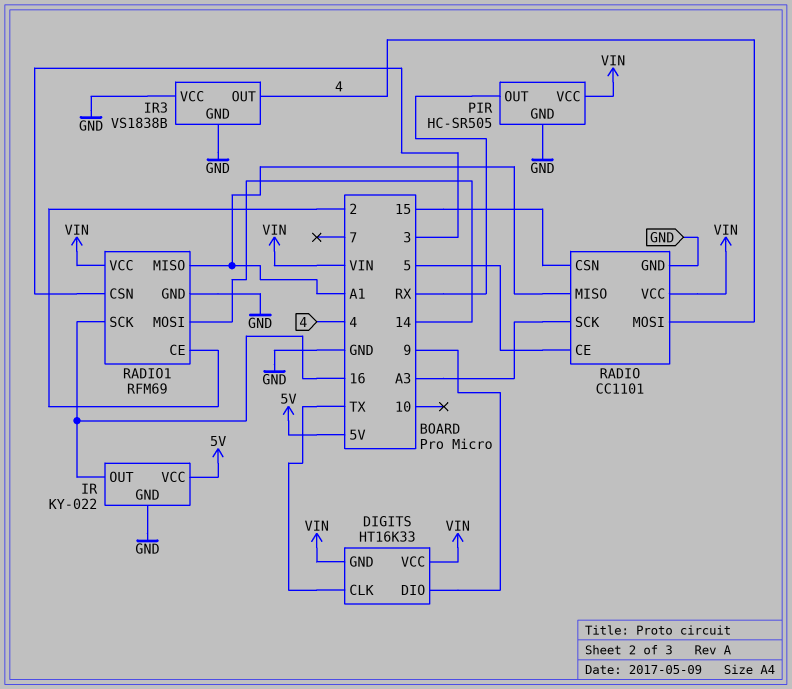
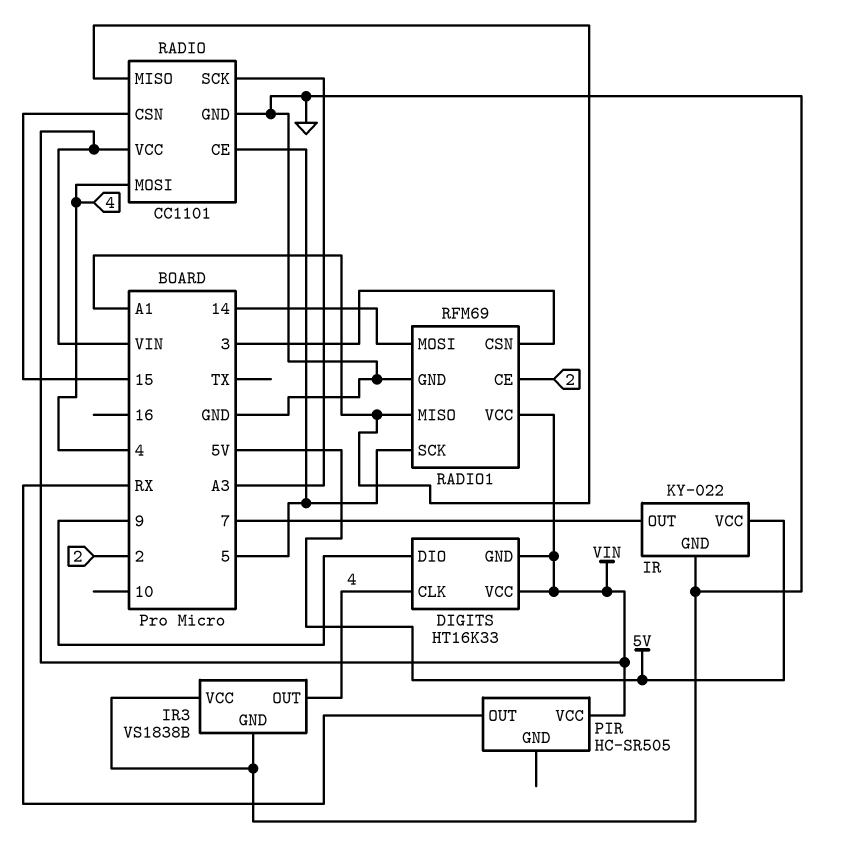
DIGITS pin CLK: TX -> 4
IR pin OUT: 16 -> 7
PIR pin GND: GND -> none
RADIO1 pin SCK: 16 -> 5

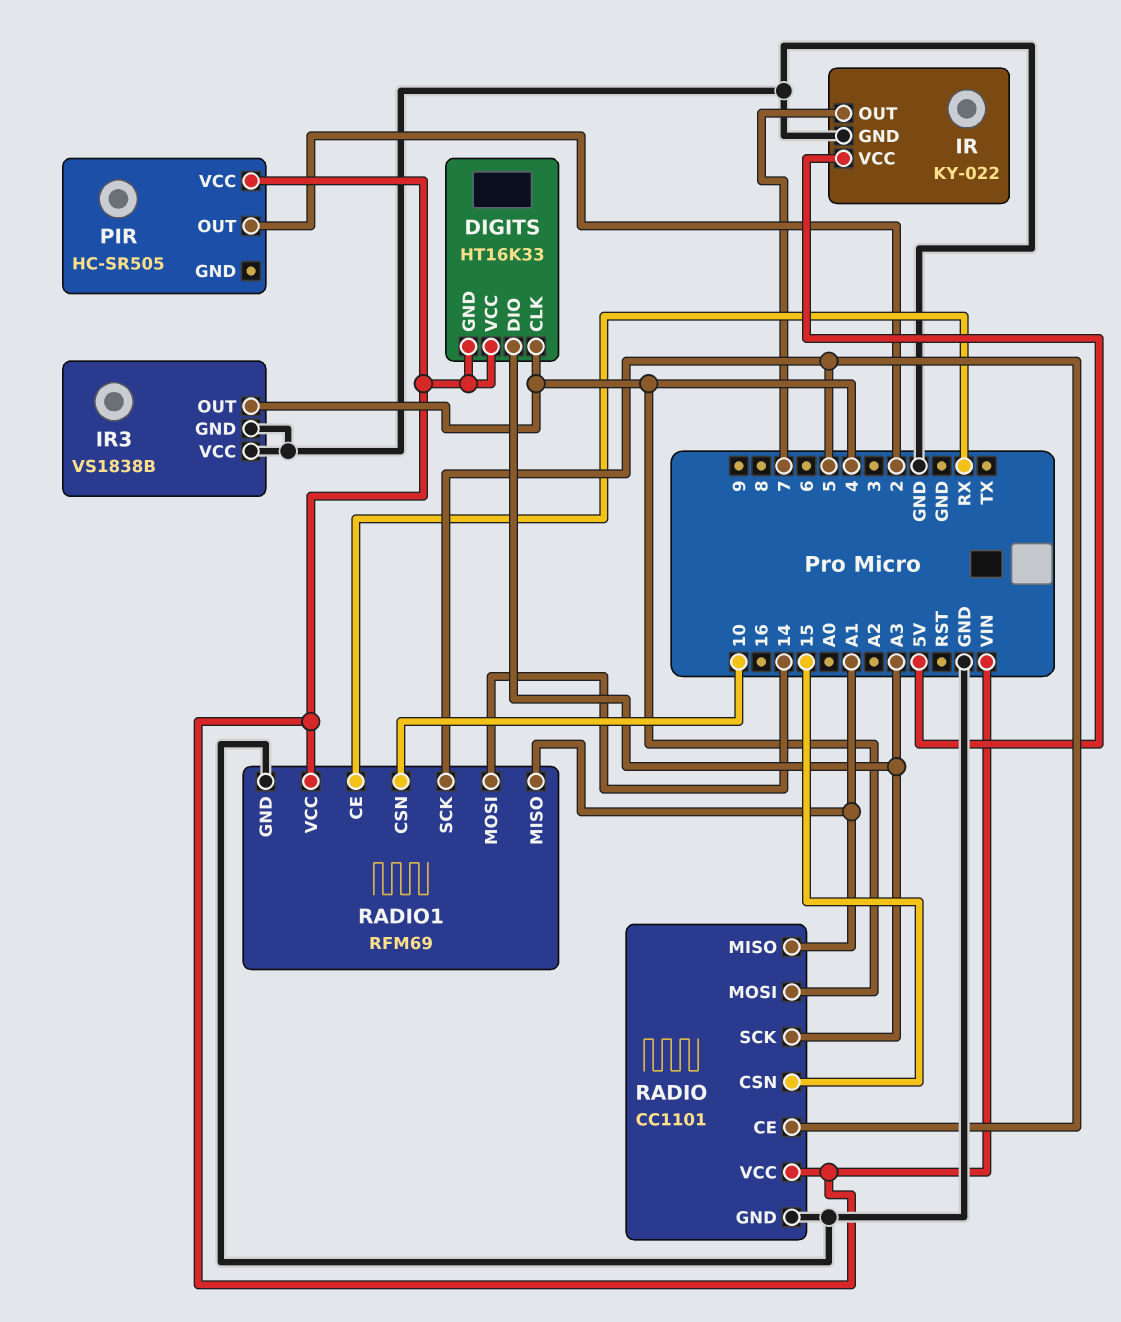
DIGITS pin DIO: 9 -> A3
PIR pin OUT: RX -> 2
RADIO1 pin CE: 2 -> RX
RADIO1 pin CSN: 3 -> 10

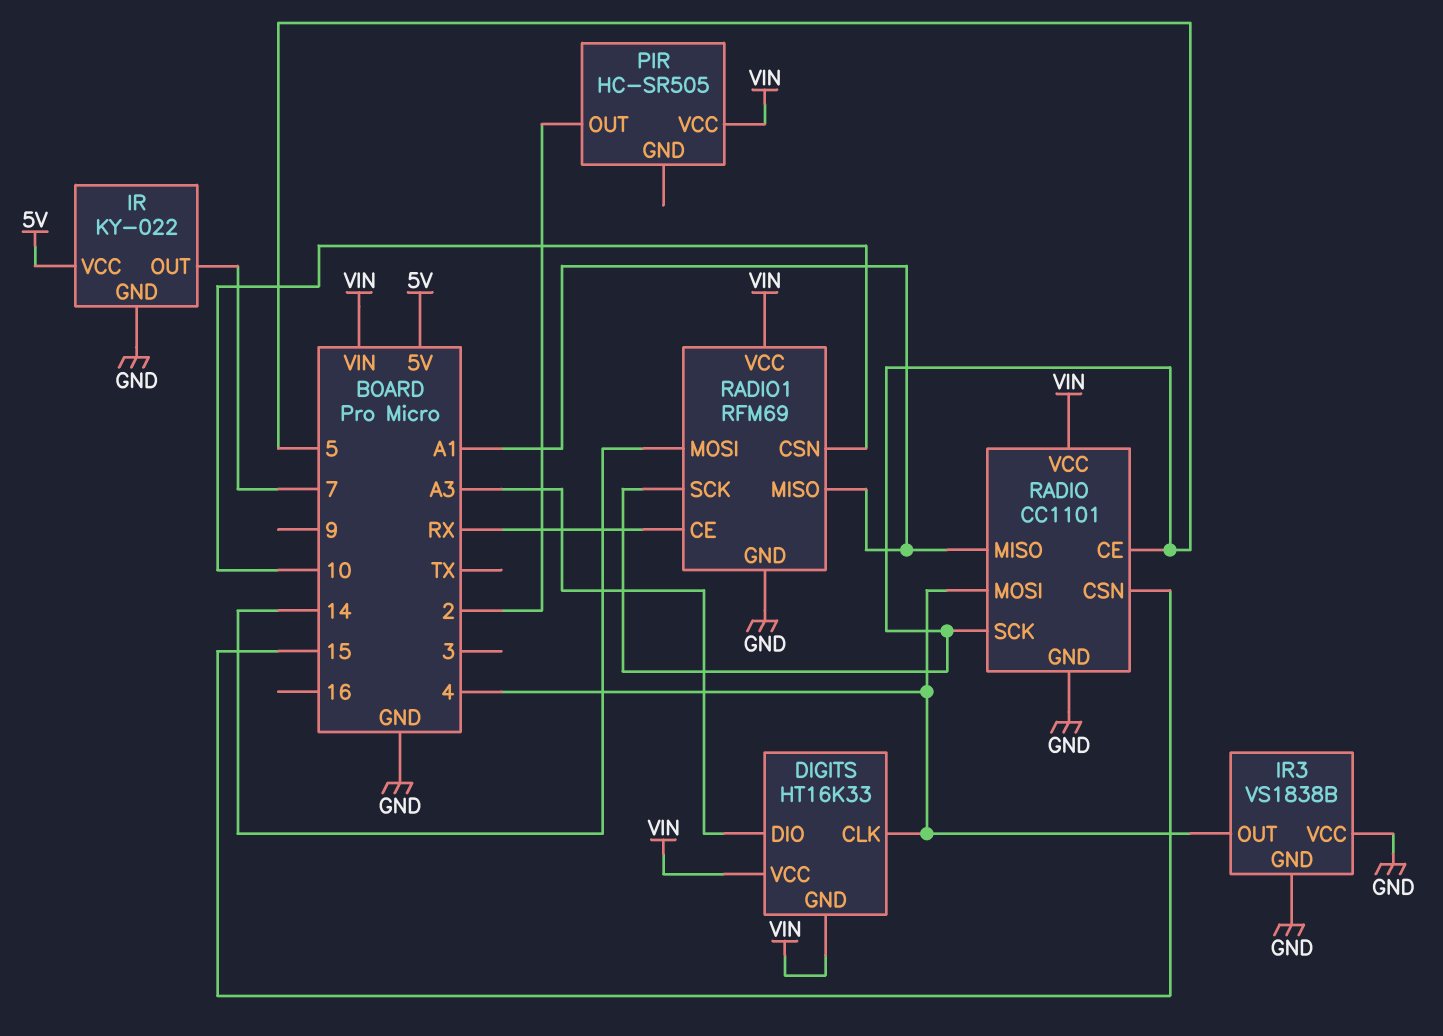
RADIO pin SCK: A3 -> 5

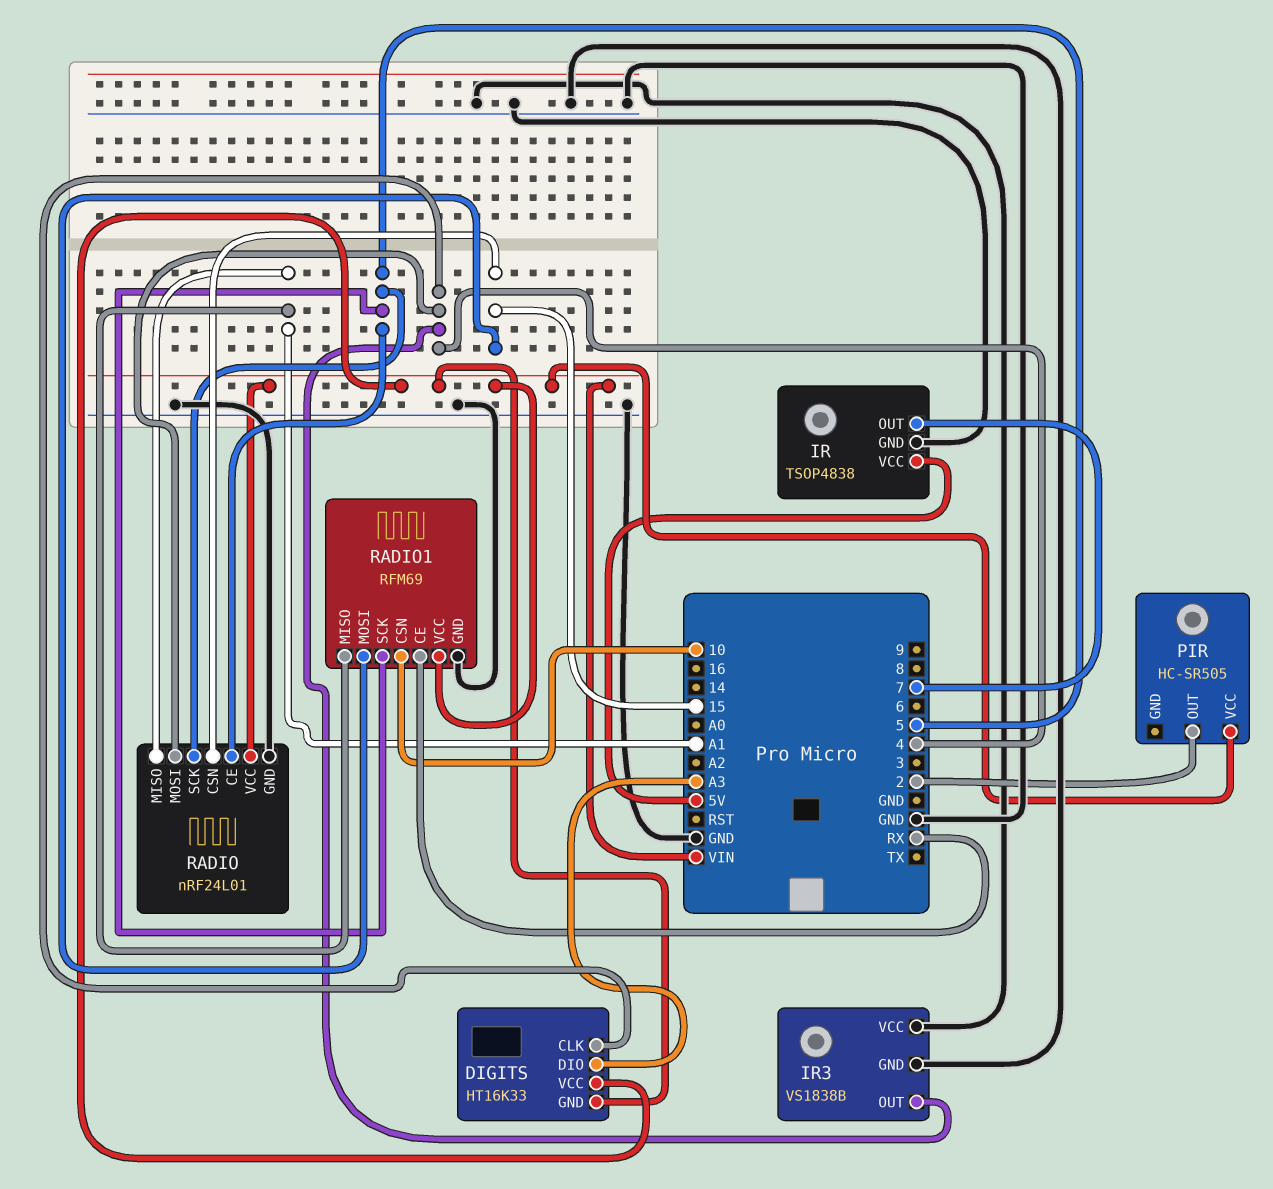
IR: KY-022 -> TSOP4838
RADIO: CC1101 -> nRF24L01
RADIO1 pin MOSI: 14 -> 15

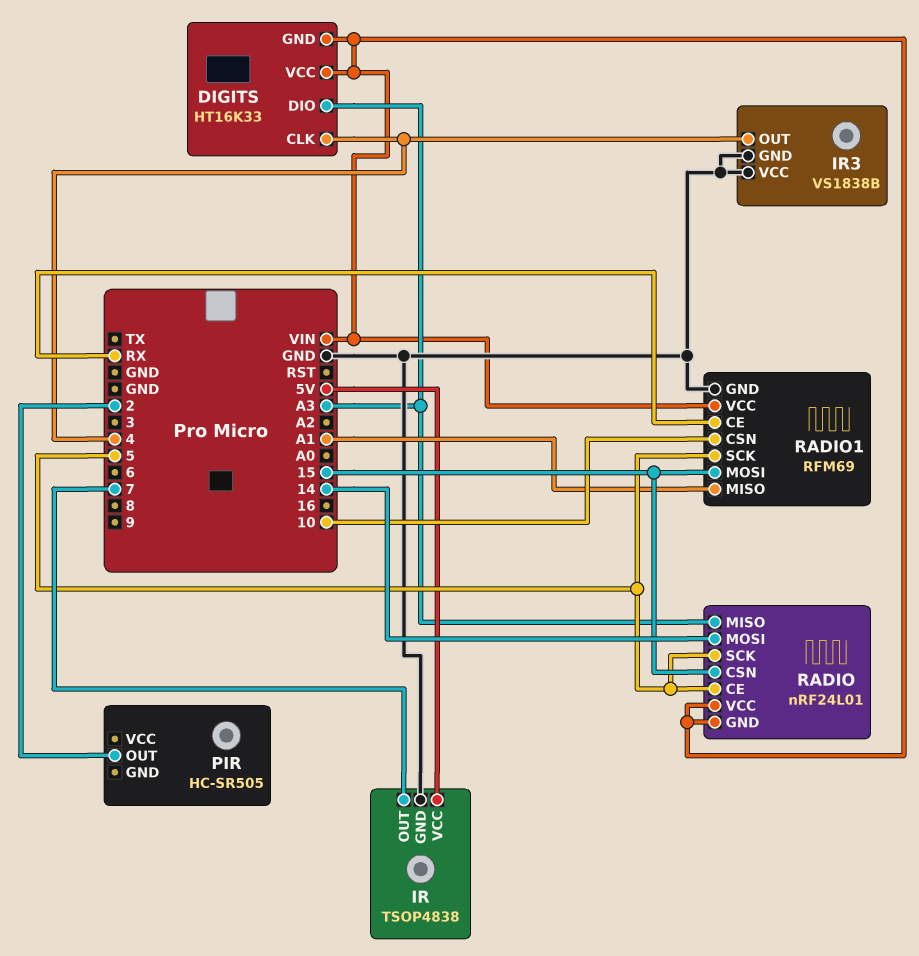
PIR pin VCC: VIN -> none
RADIO pin GND: GND -> VIN
RADIO pin MISO: A1 -> A3
RADIO pin MOSI: 4 -> 14

